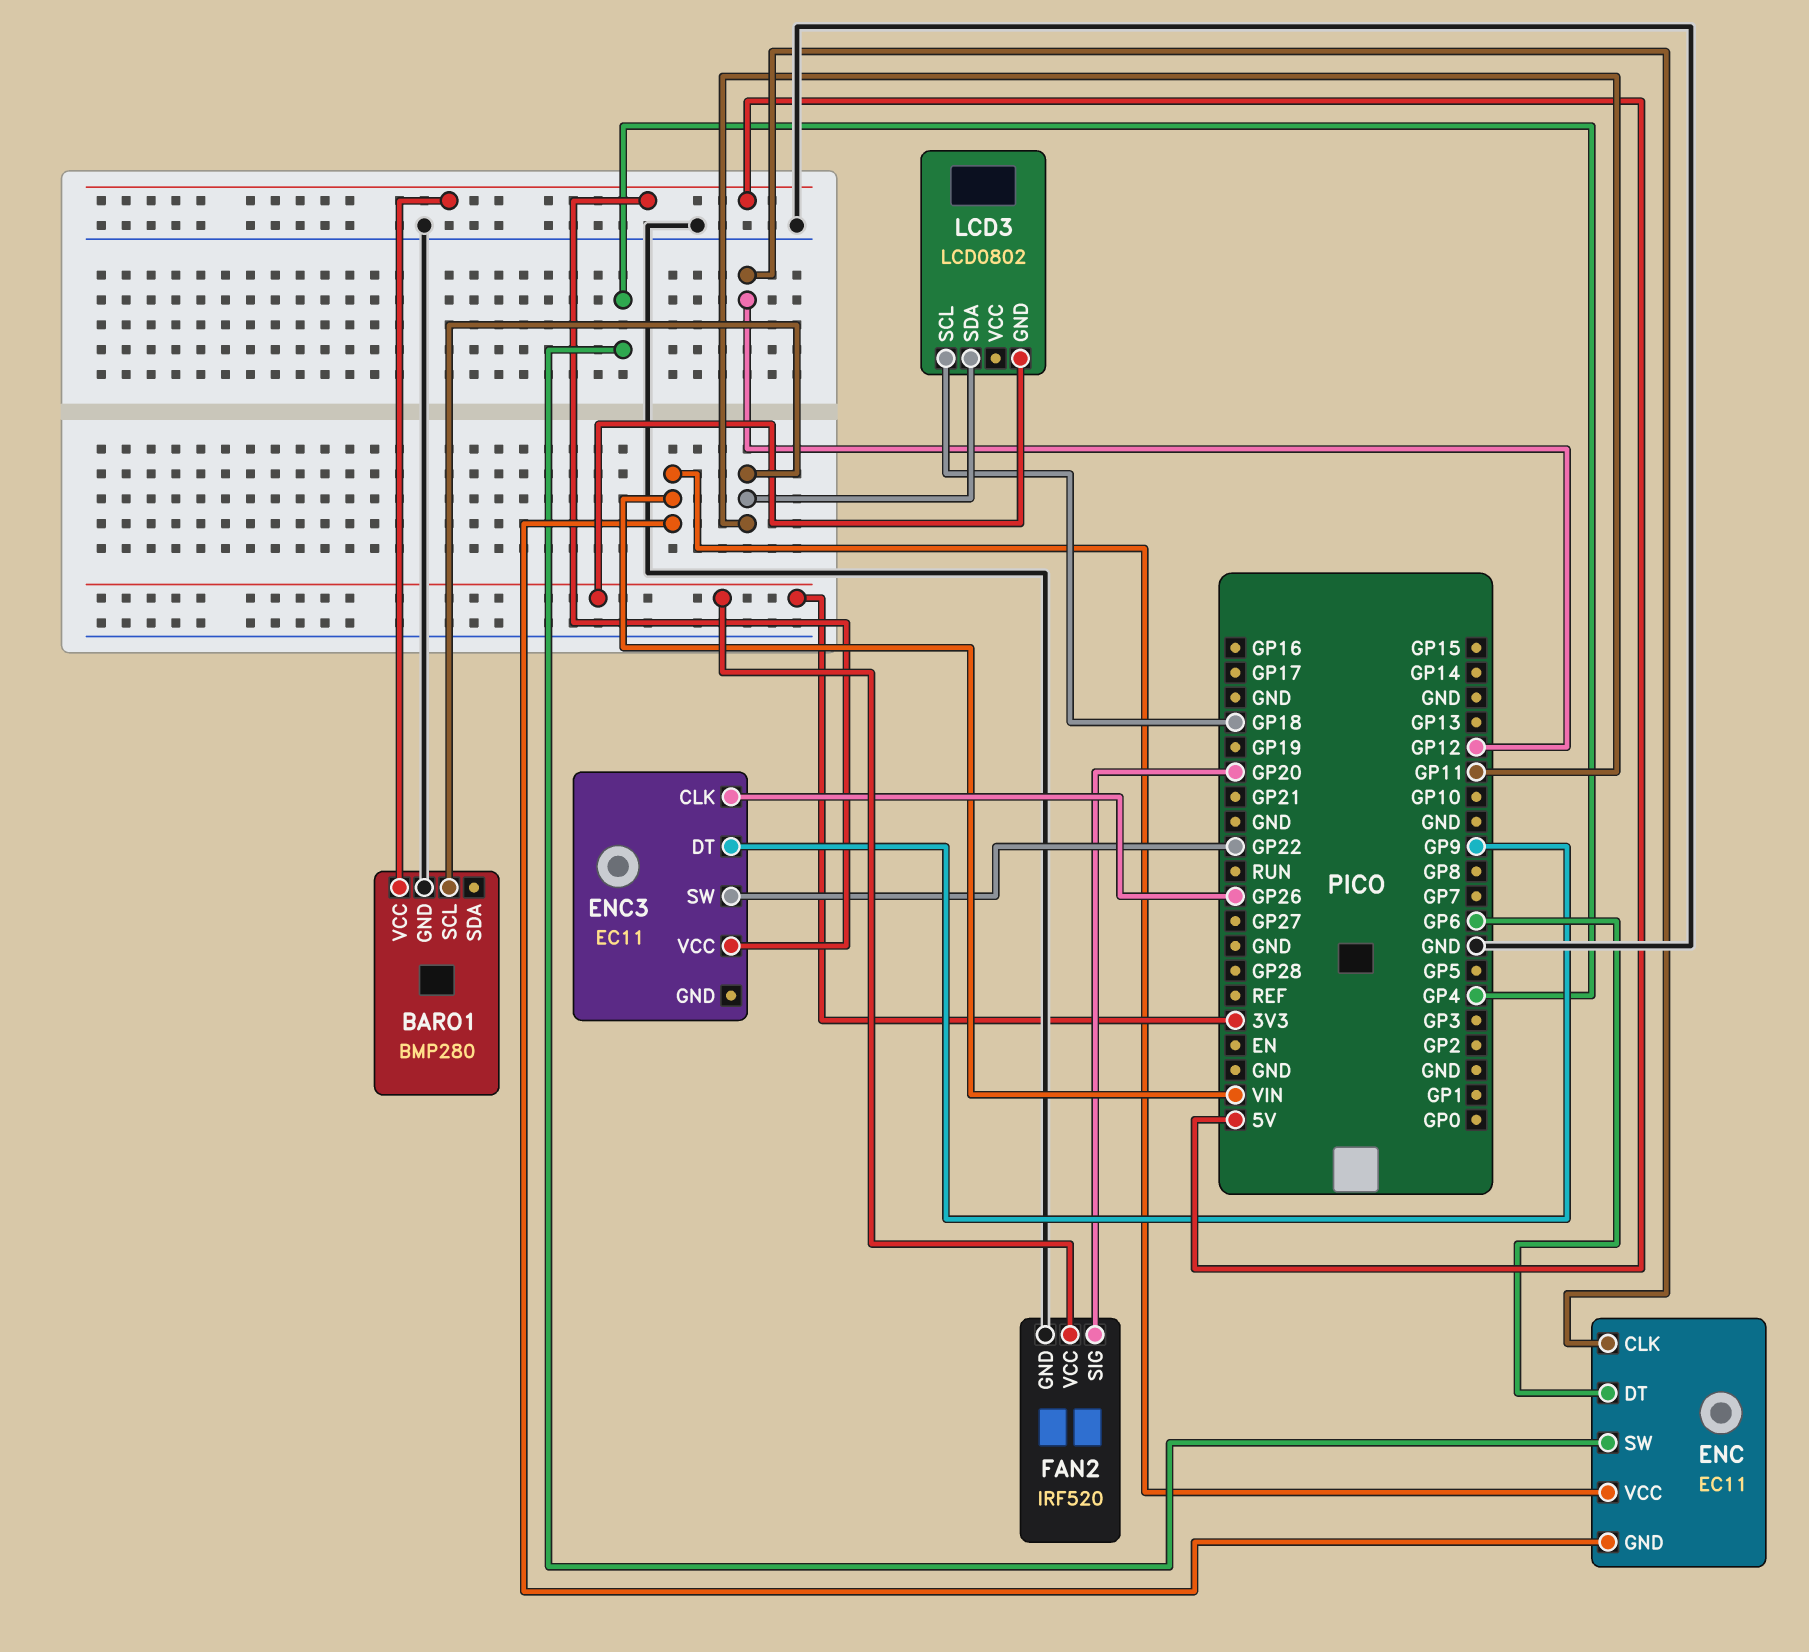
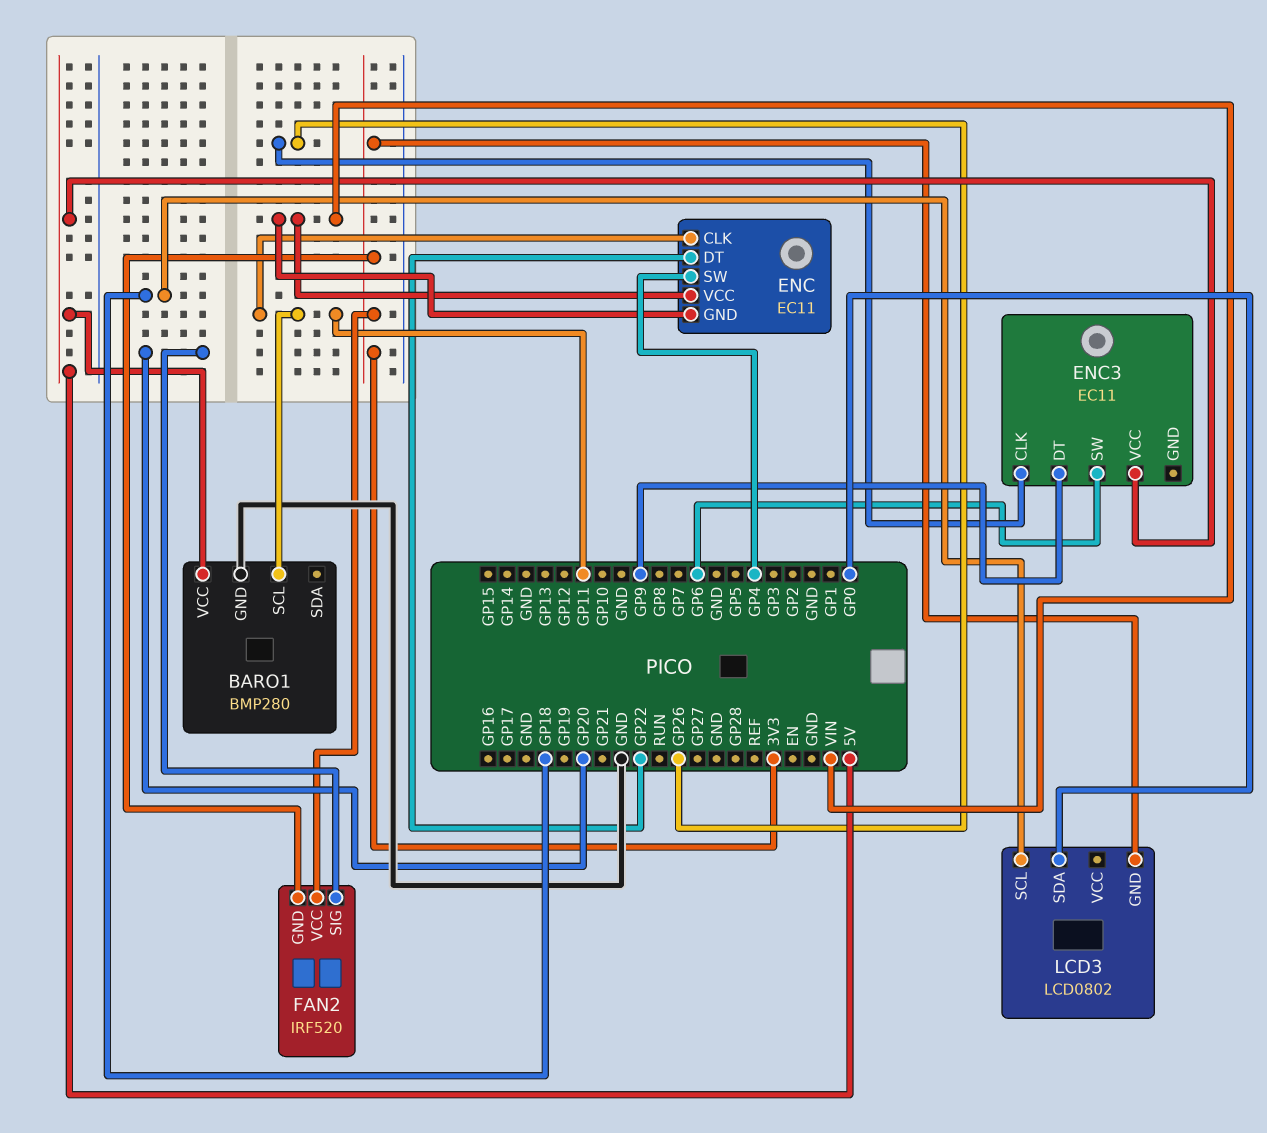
ENC pin CLK: GP12 -> GP11
ENC pin DT: GP6 -> GP22
ENC3 pin SW: GP22 -> GP6
FAN2 pin GND: GND -> 3V3
LCD3 pin SDA: GP11 -> GP0

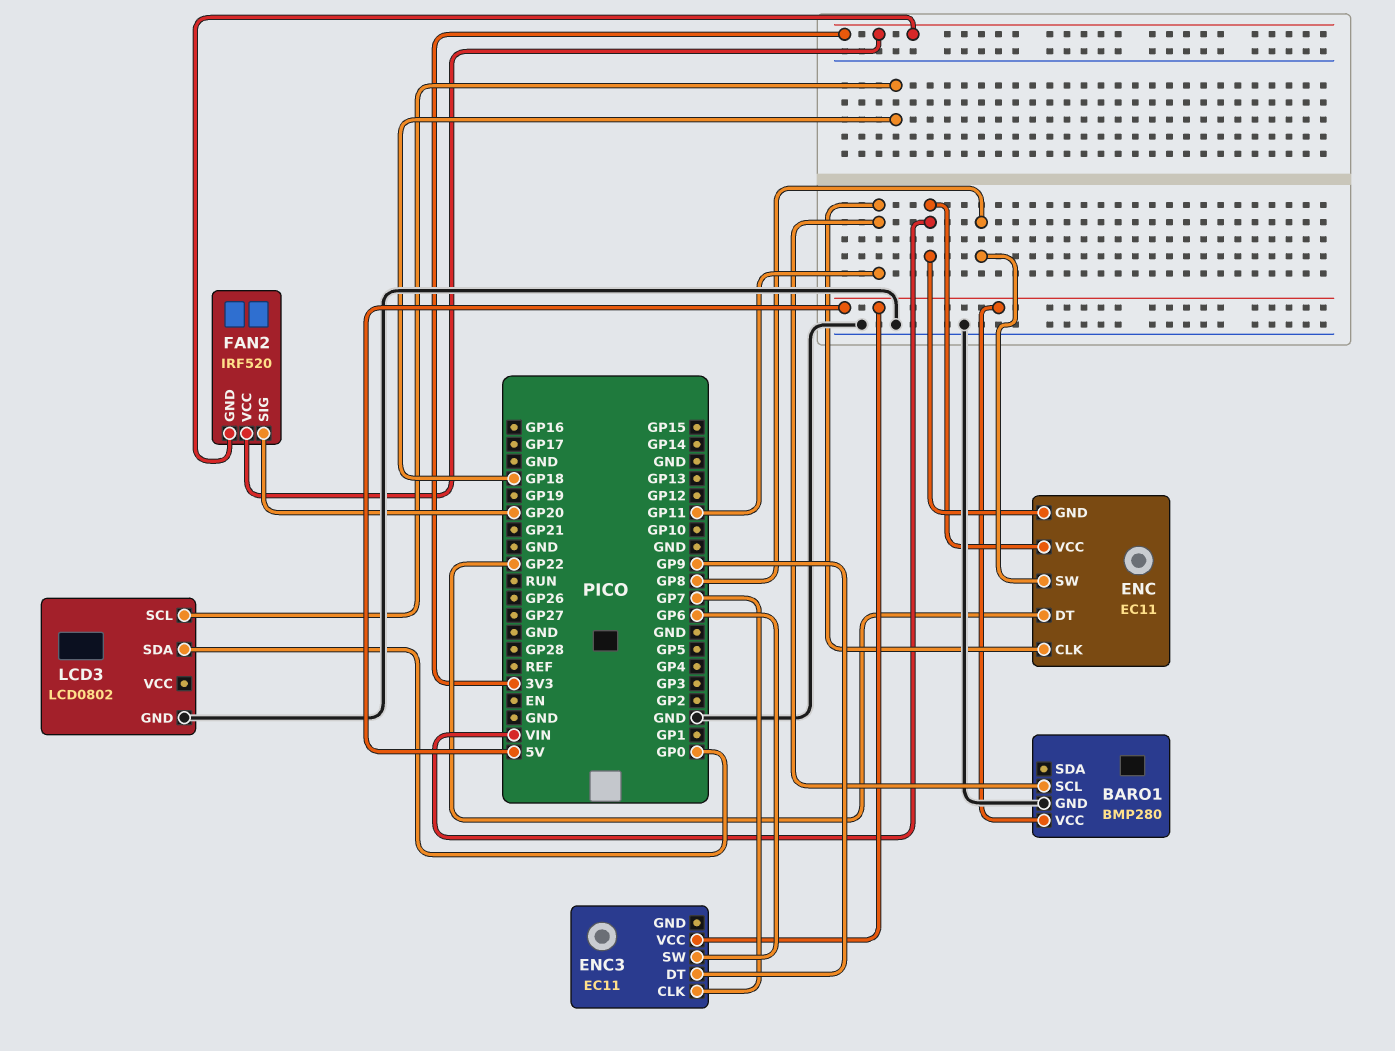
ENC pin SW: GP4 -> GP8
ENC3 pin CLK: GP26 -> GP7
LCD3 pin GND: 3V3 -> GND

